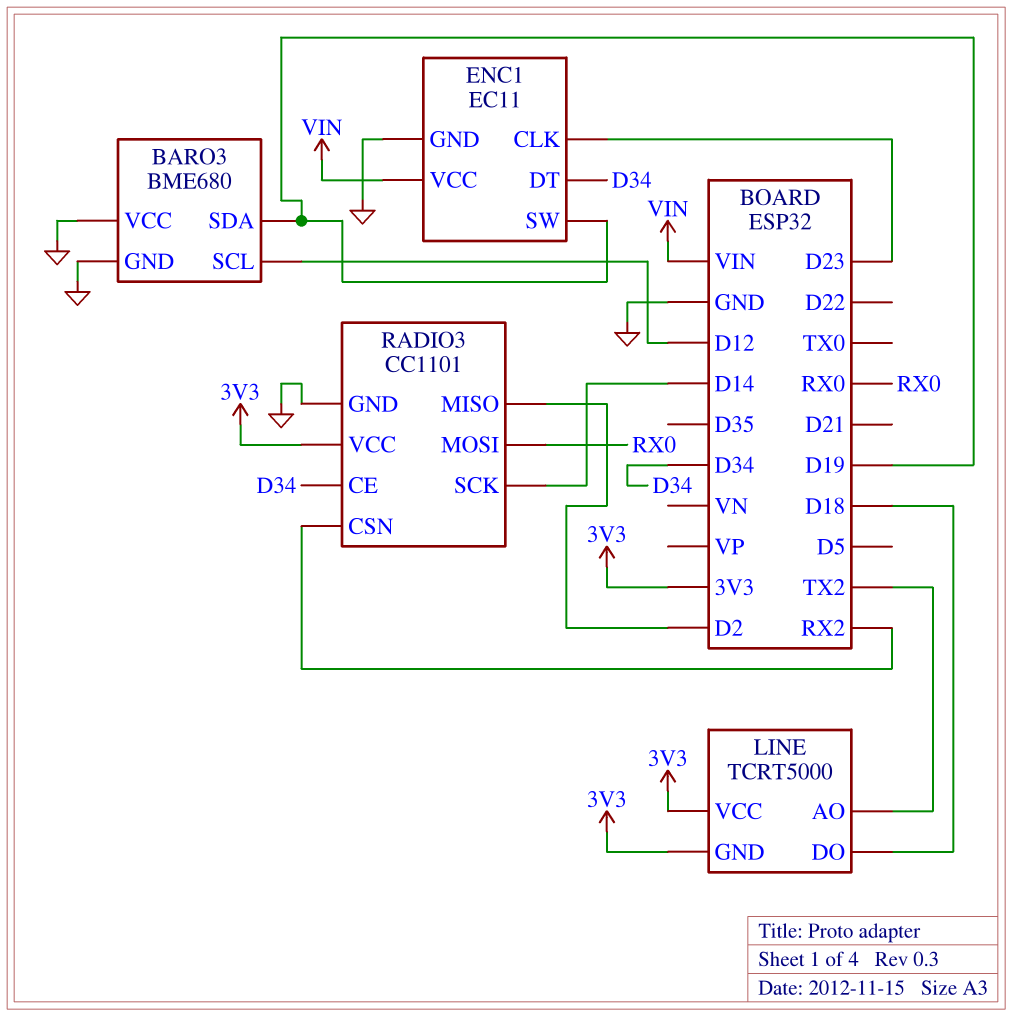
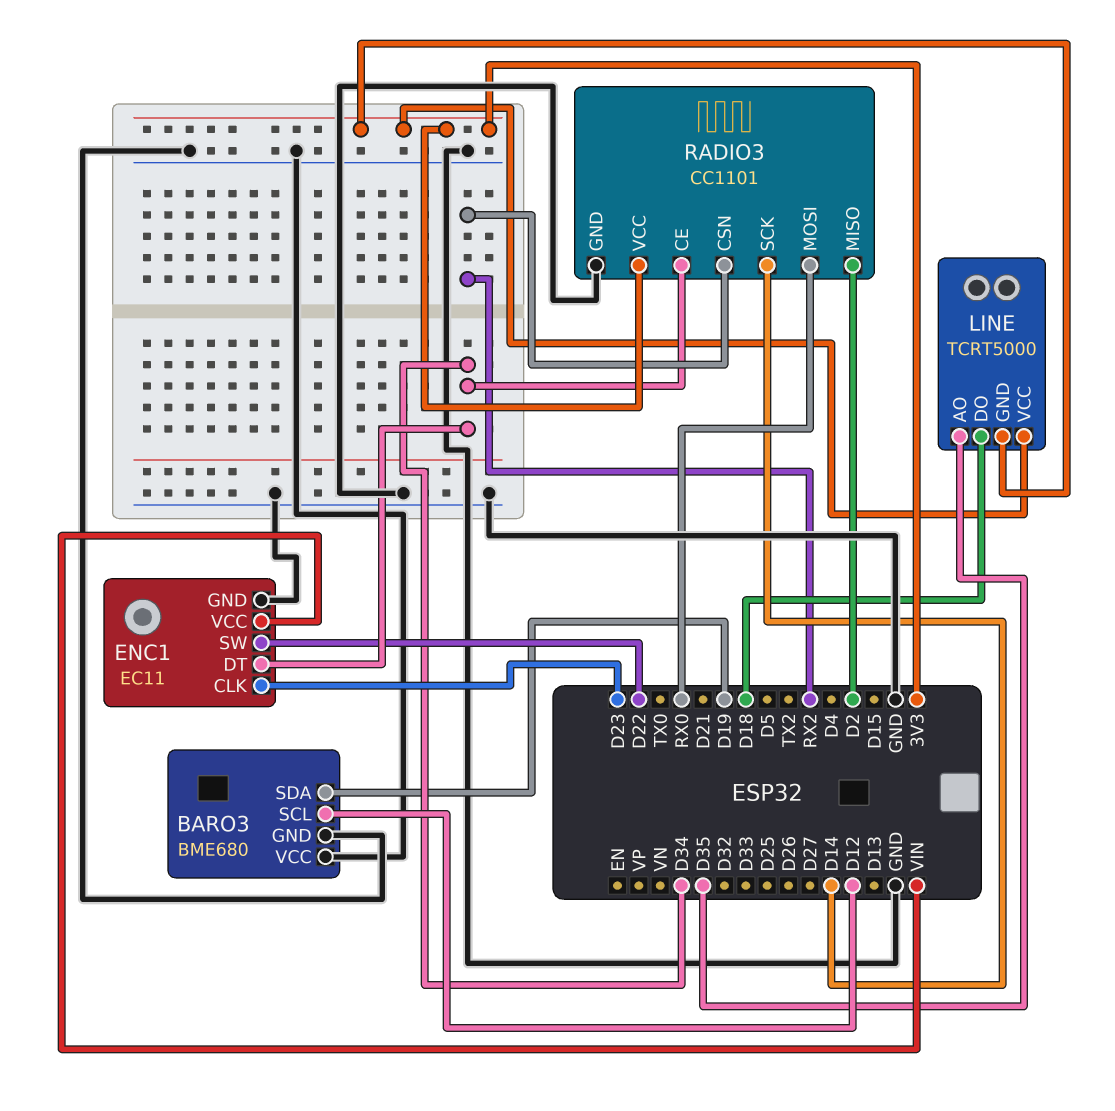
ENC1 pin SW: D19 -> D22
LINE pin AO: TX2 -> D35

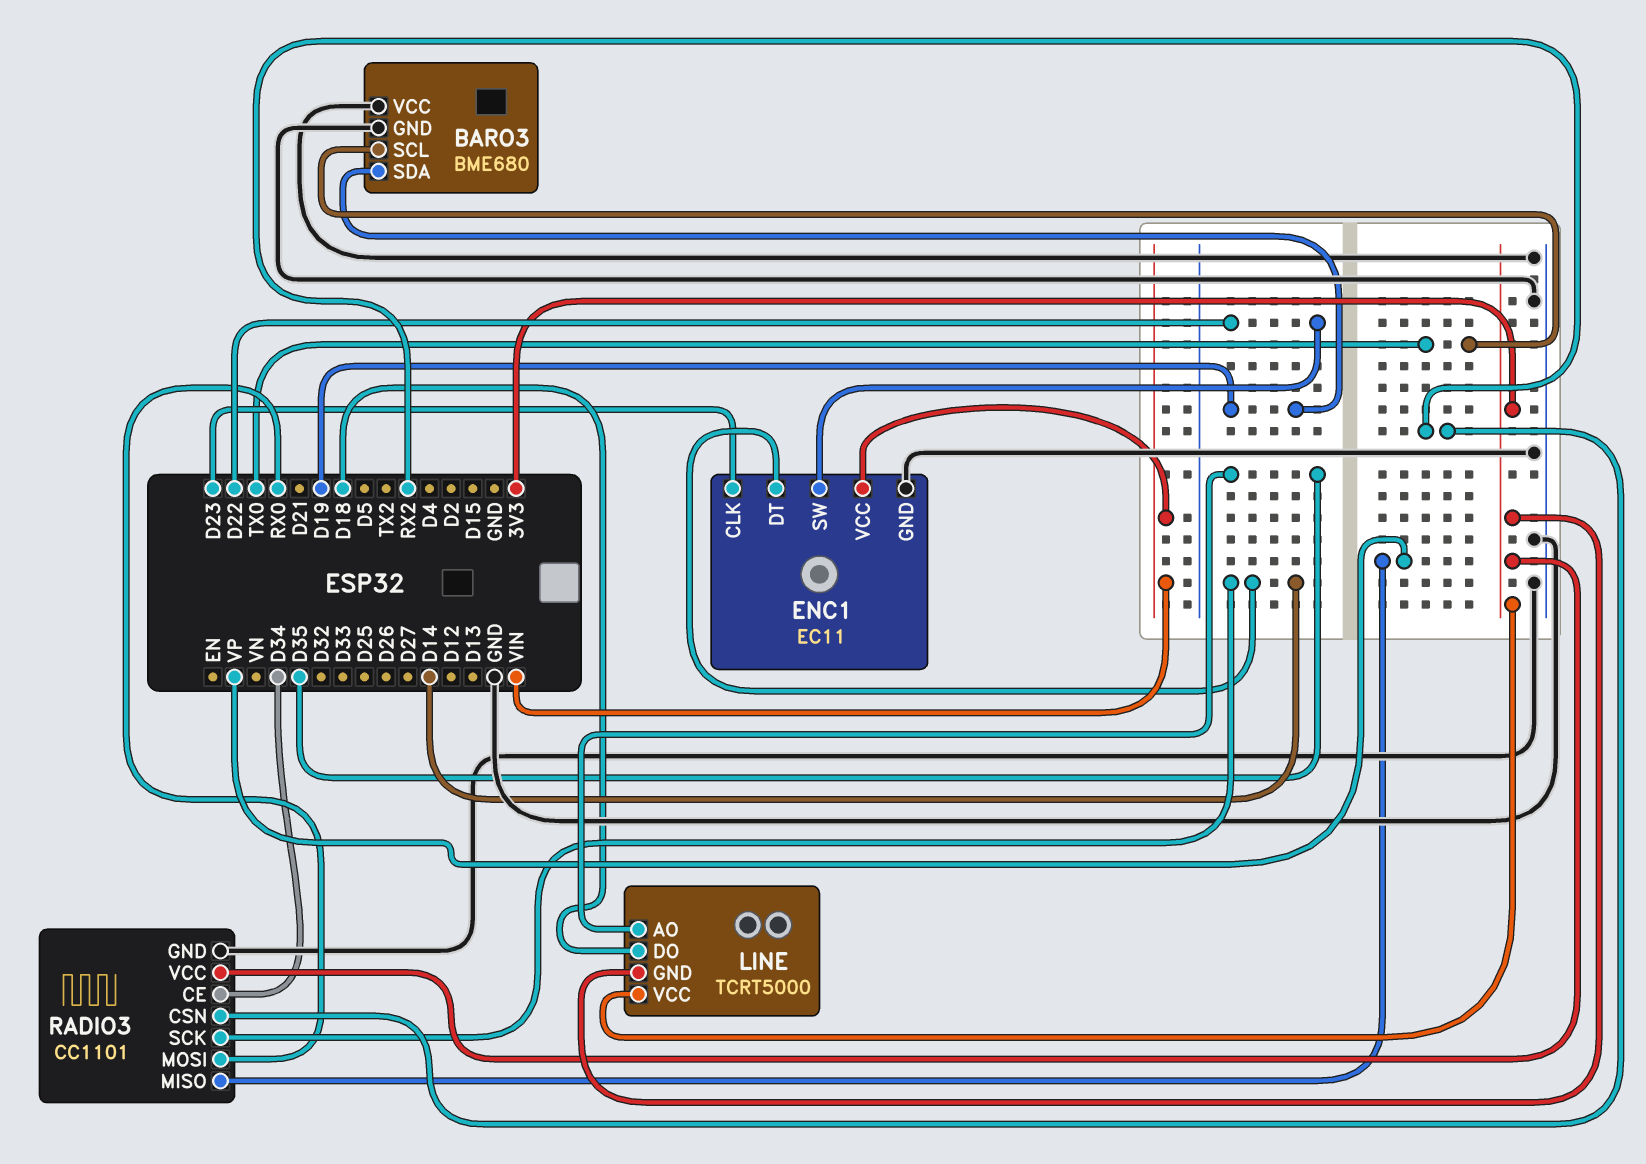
BARO3 pin SCL: D12 -> TX0
ENC1 pin DT: D34 -> D14
RADIO3 pin MISO: D2 -> VP

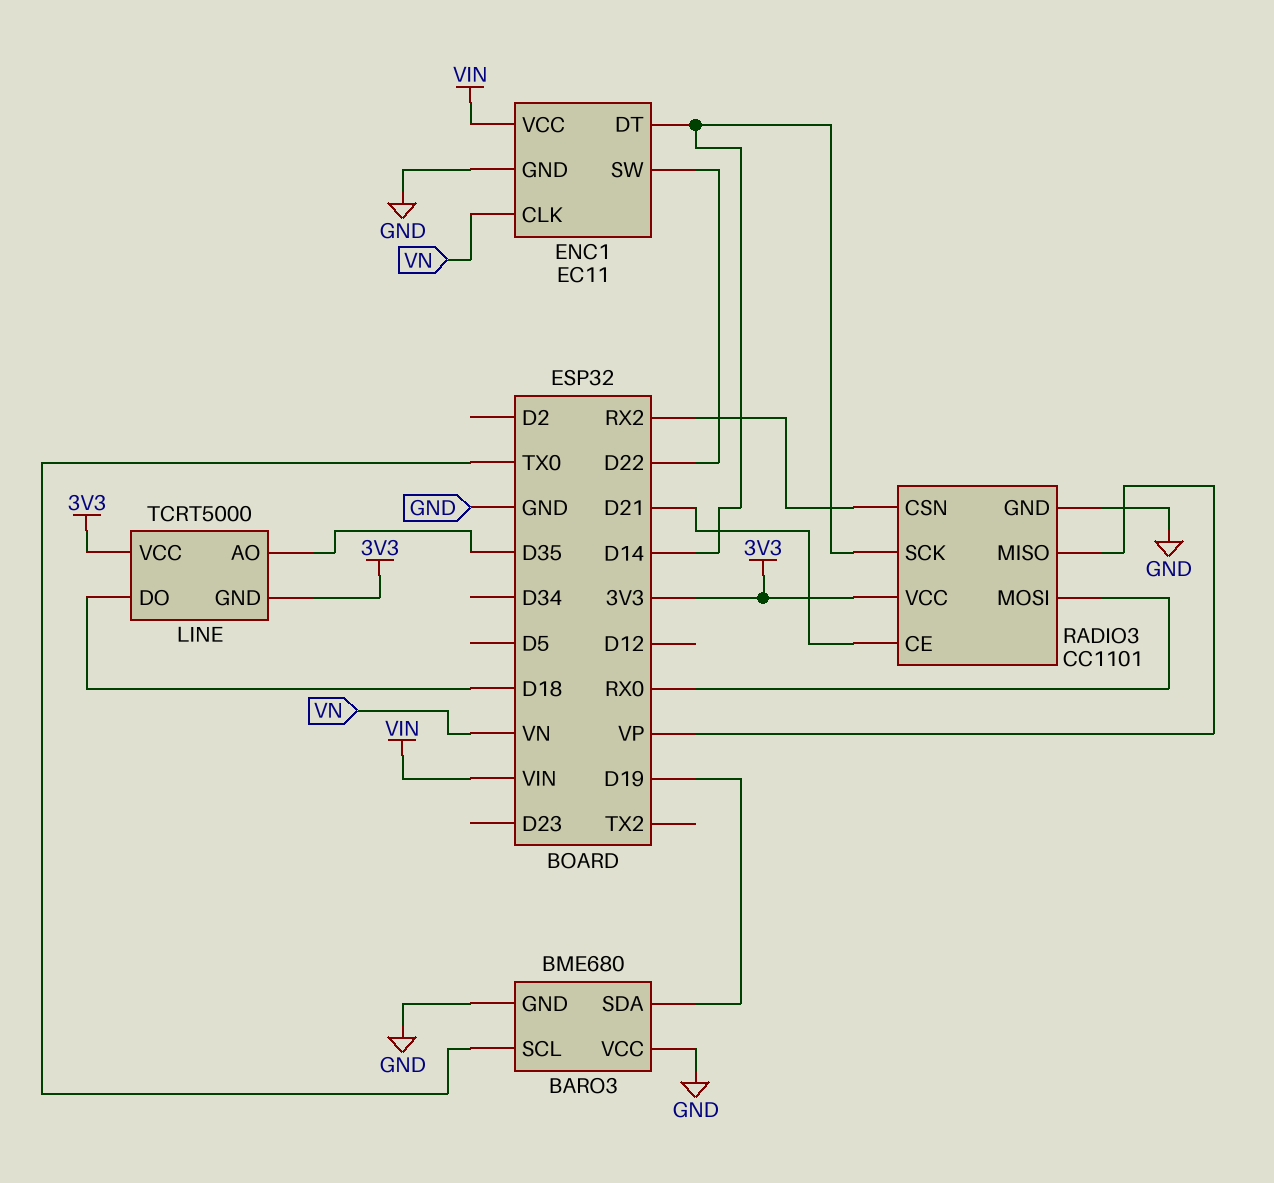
ENC1 pin CLK: D23 -> VN
RADIO3 pin CE: D34 -> D21

